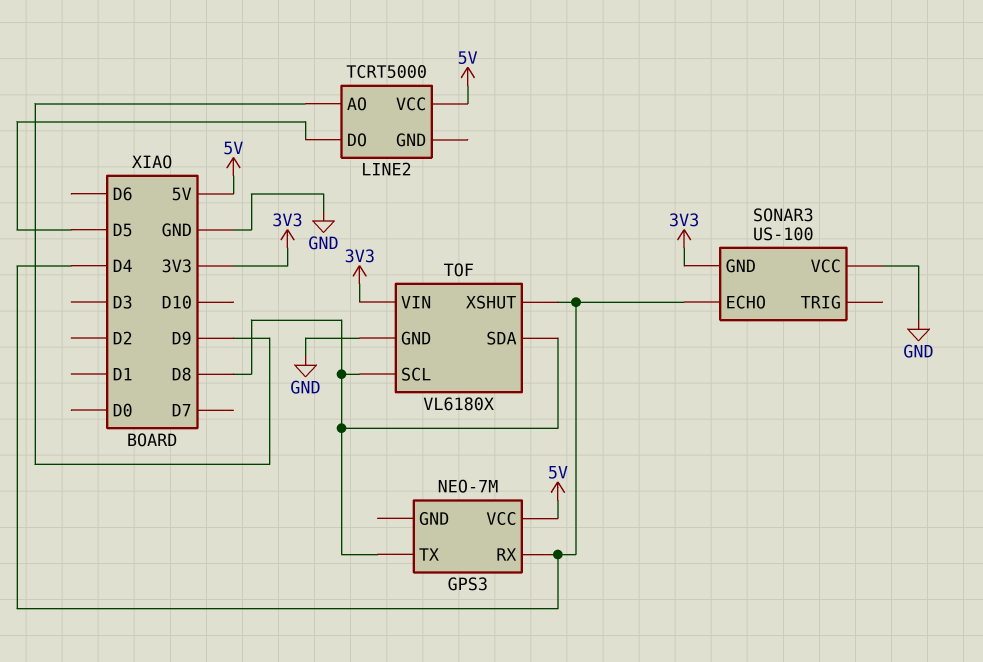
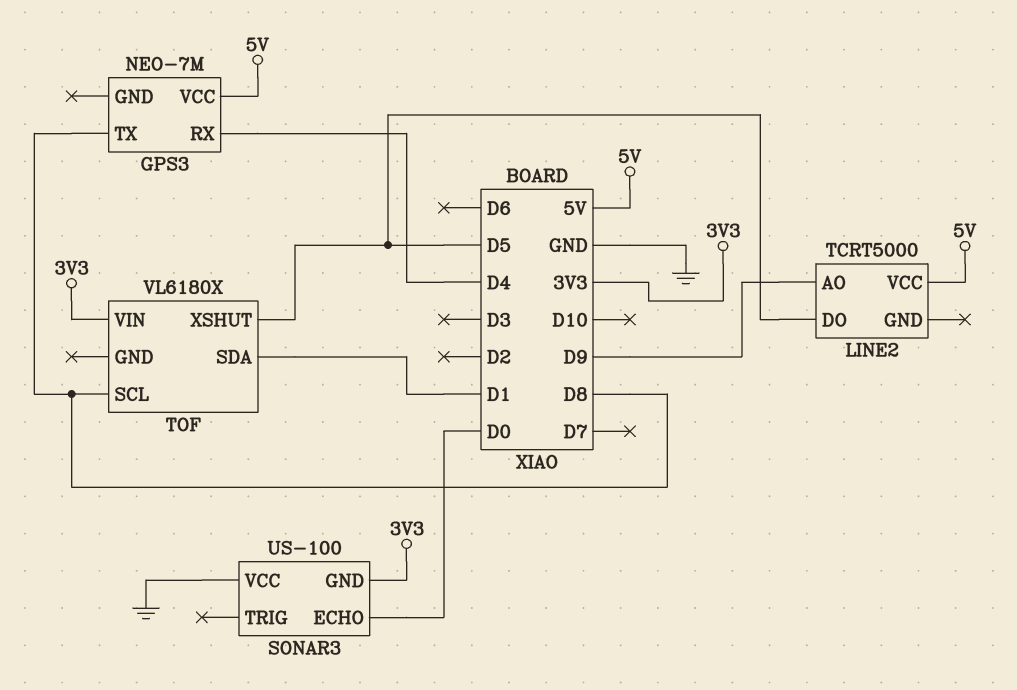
SONAR3 pin ECHO: D4 -> D0
TOF pin GND: GND -> none
TOF pin SDA: D8 -> D1
TOF pin XSHUT: D4 -> D5

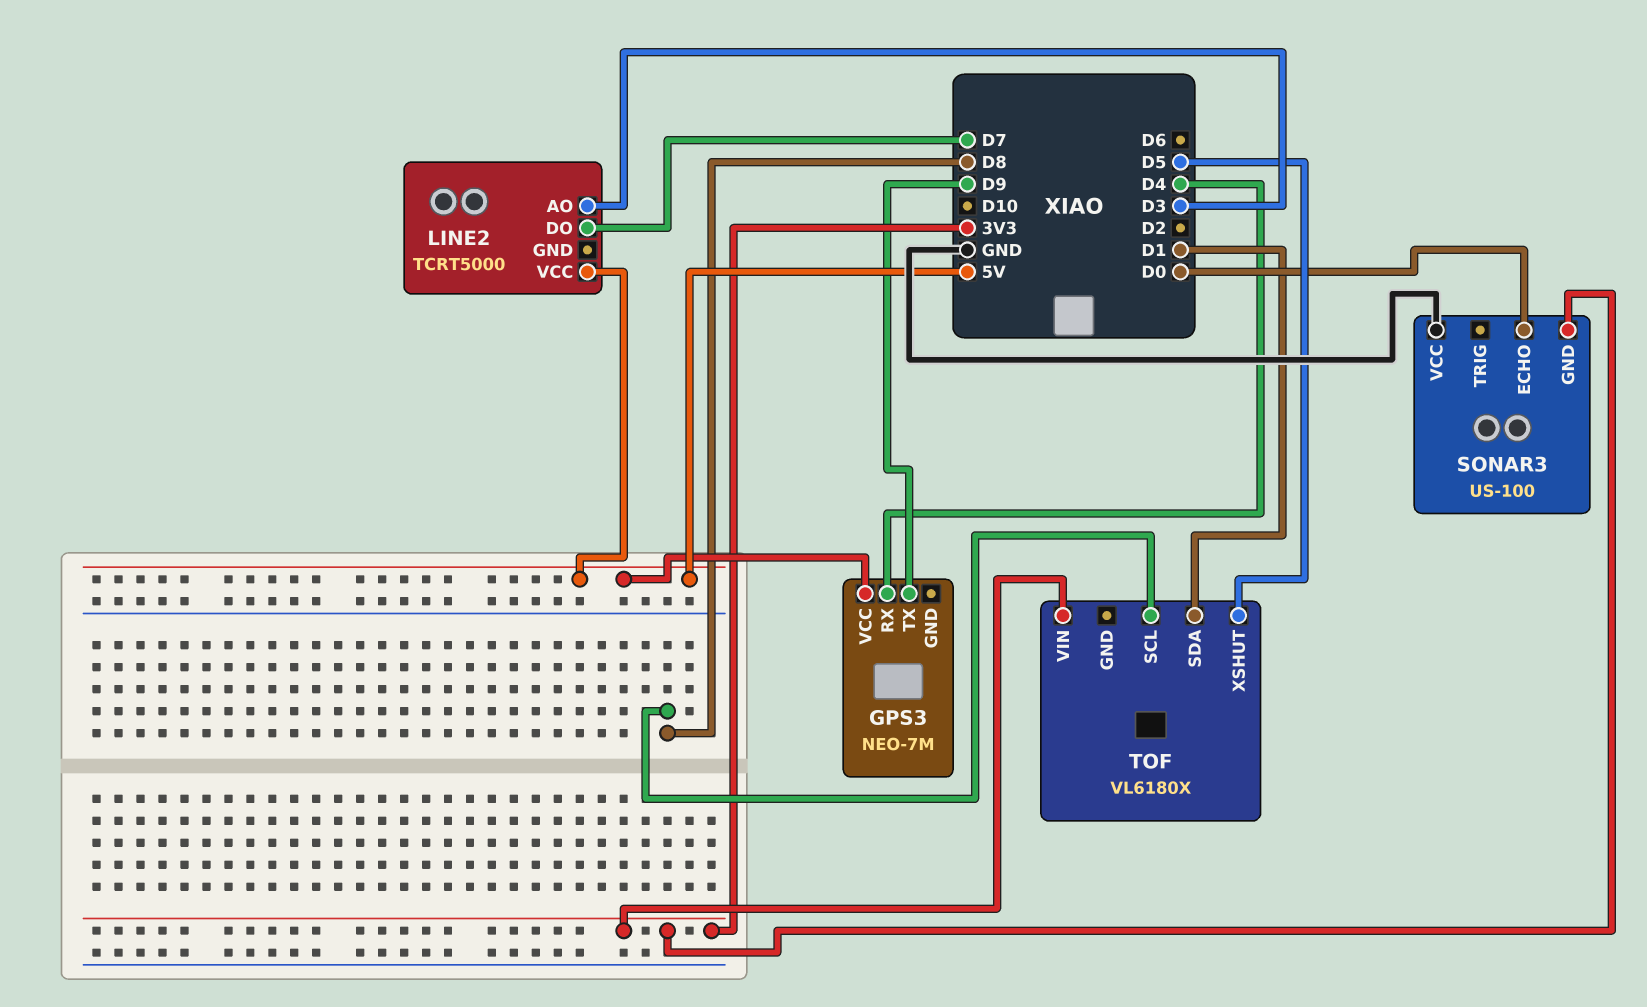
GPS3 pin TX: D8 -> D9
LINE2 pin AO: D9 -> D3
LINE2 pin DO: D5 -> D7

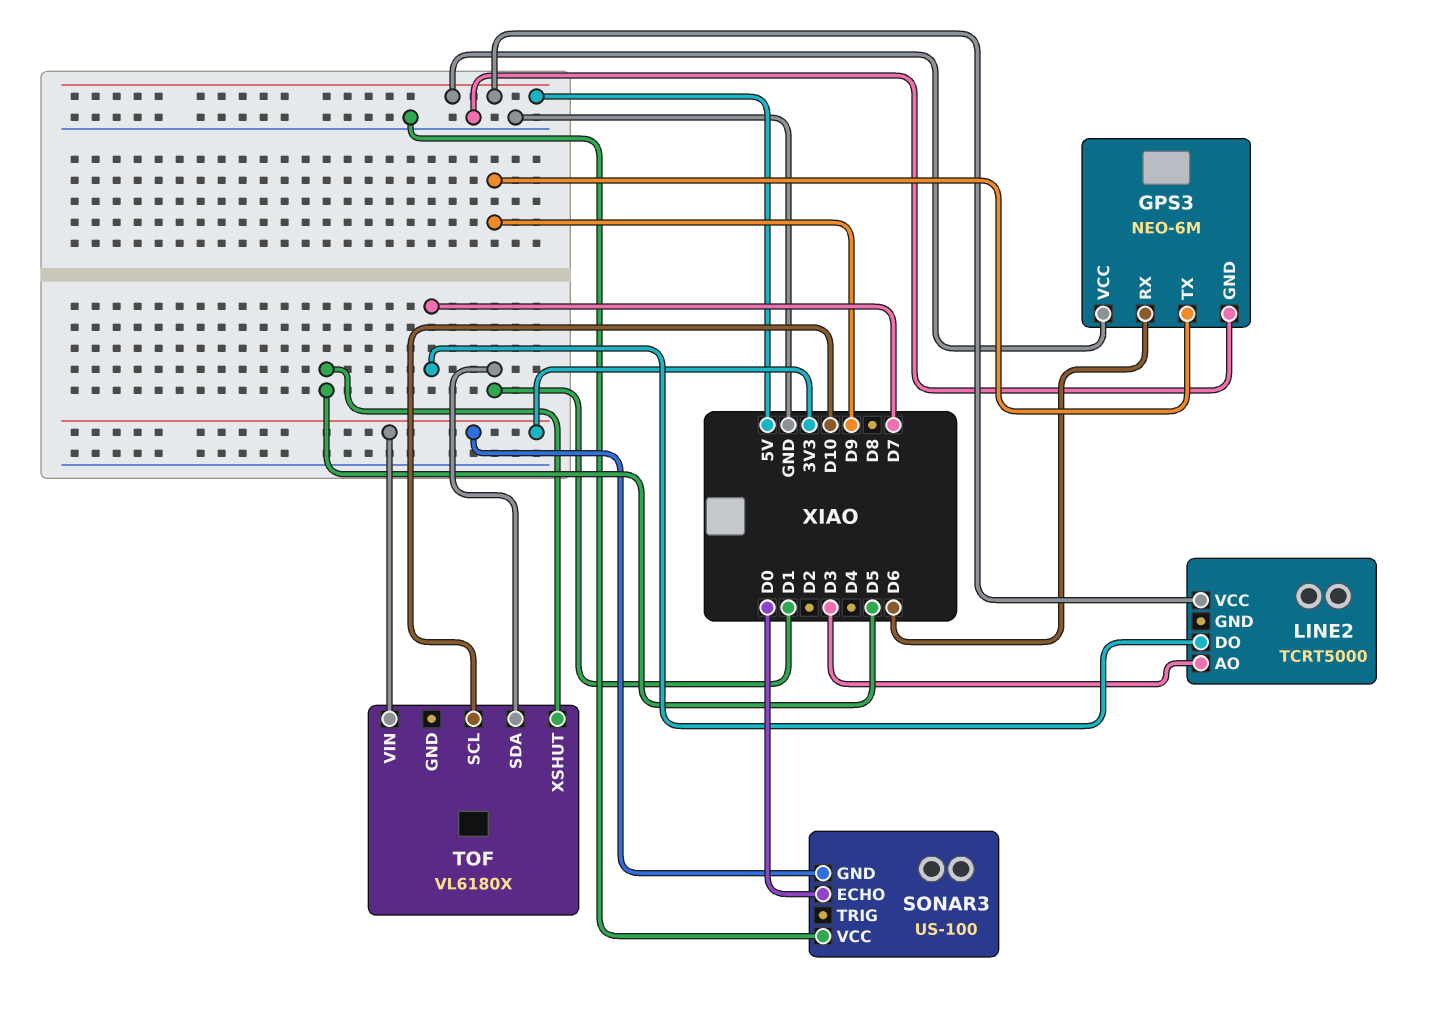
GPS3: NEO-7M -> NEO-6M
GPS3 pin GND: none -> GND
GPS3 pin RX: D4 -> D6
TOF pin SCL: D8 -> D10

